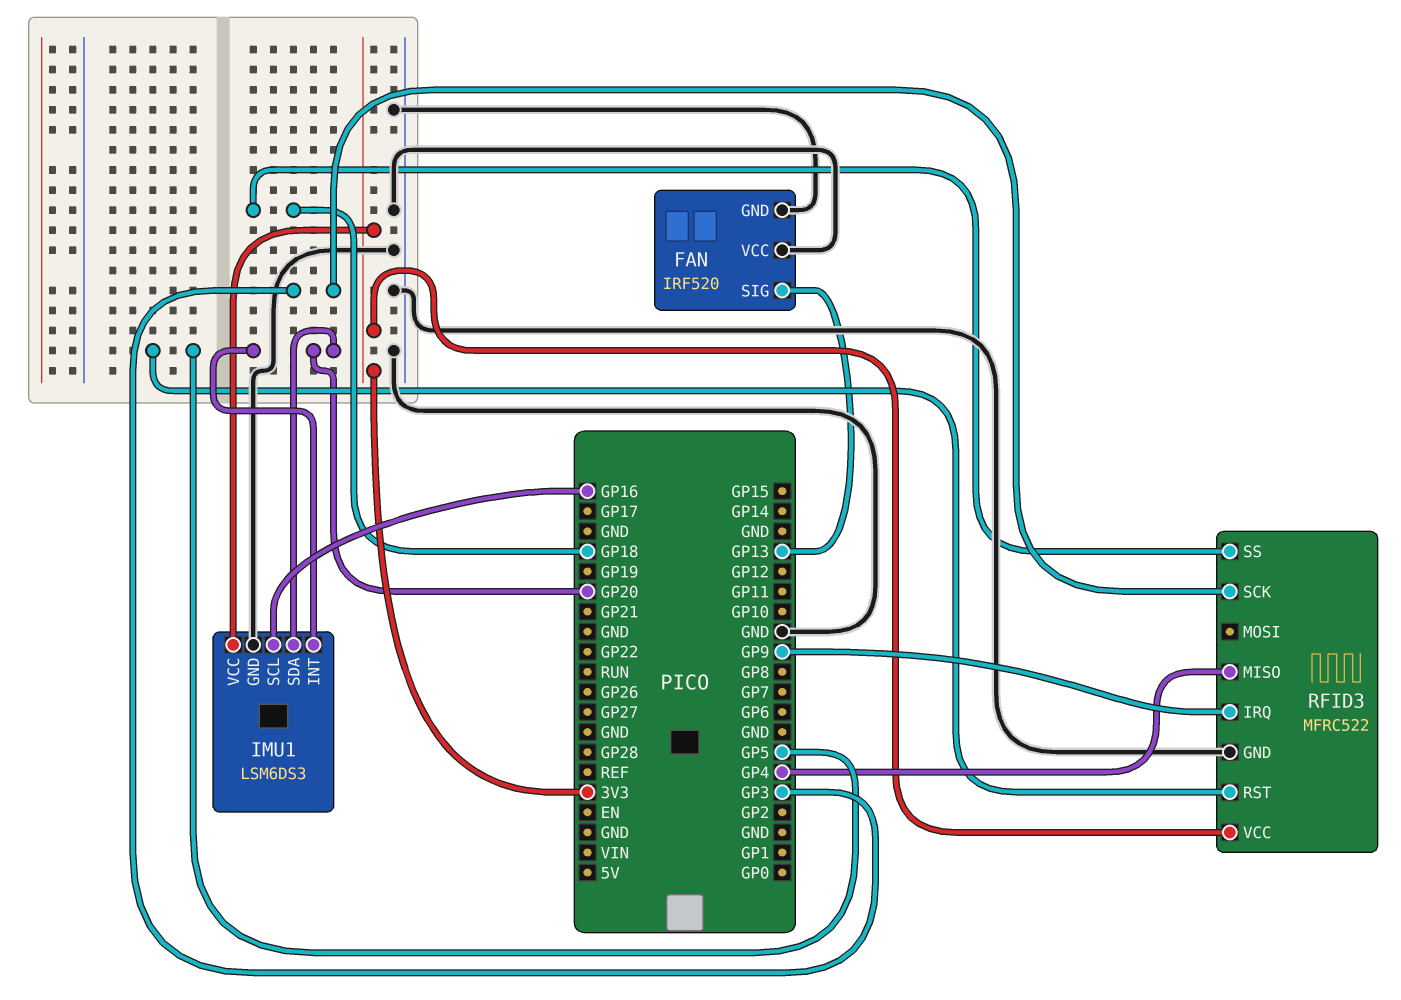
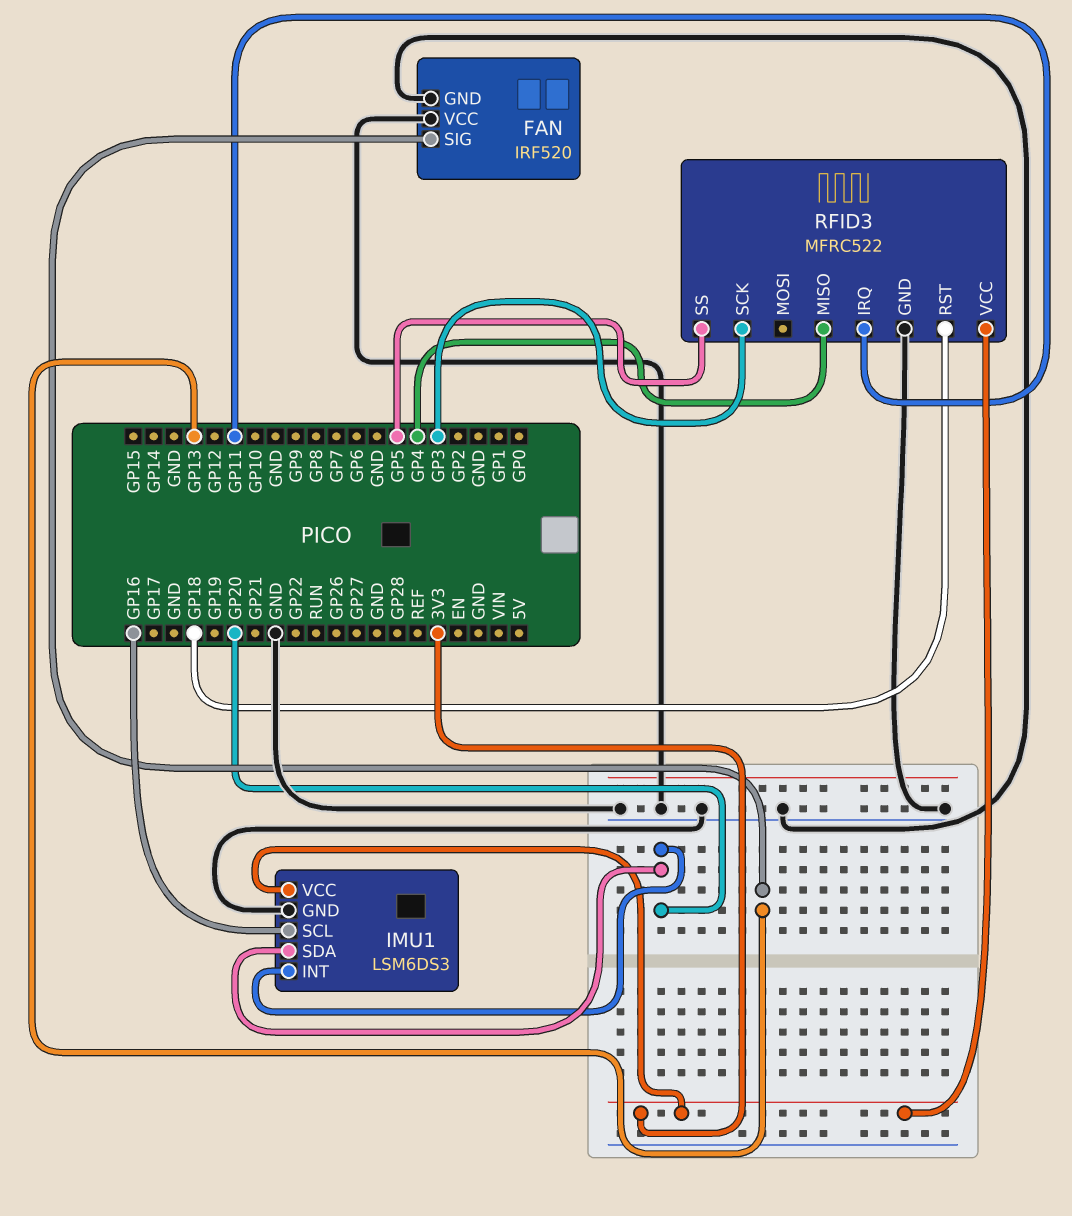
RFID3 pin IRQ: GP9 -> GP11
RFID3 pin RST: GP5 -> GP18
RFID3 pin SS: GP18 -> GP5

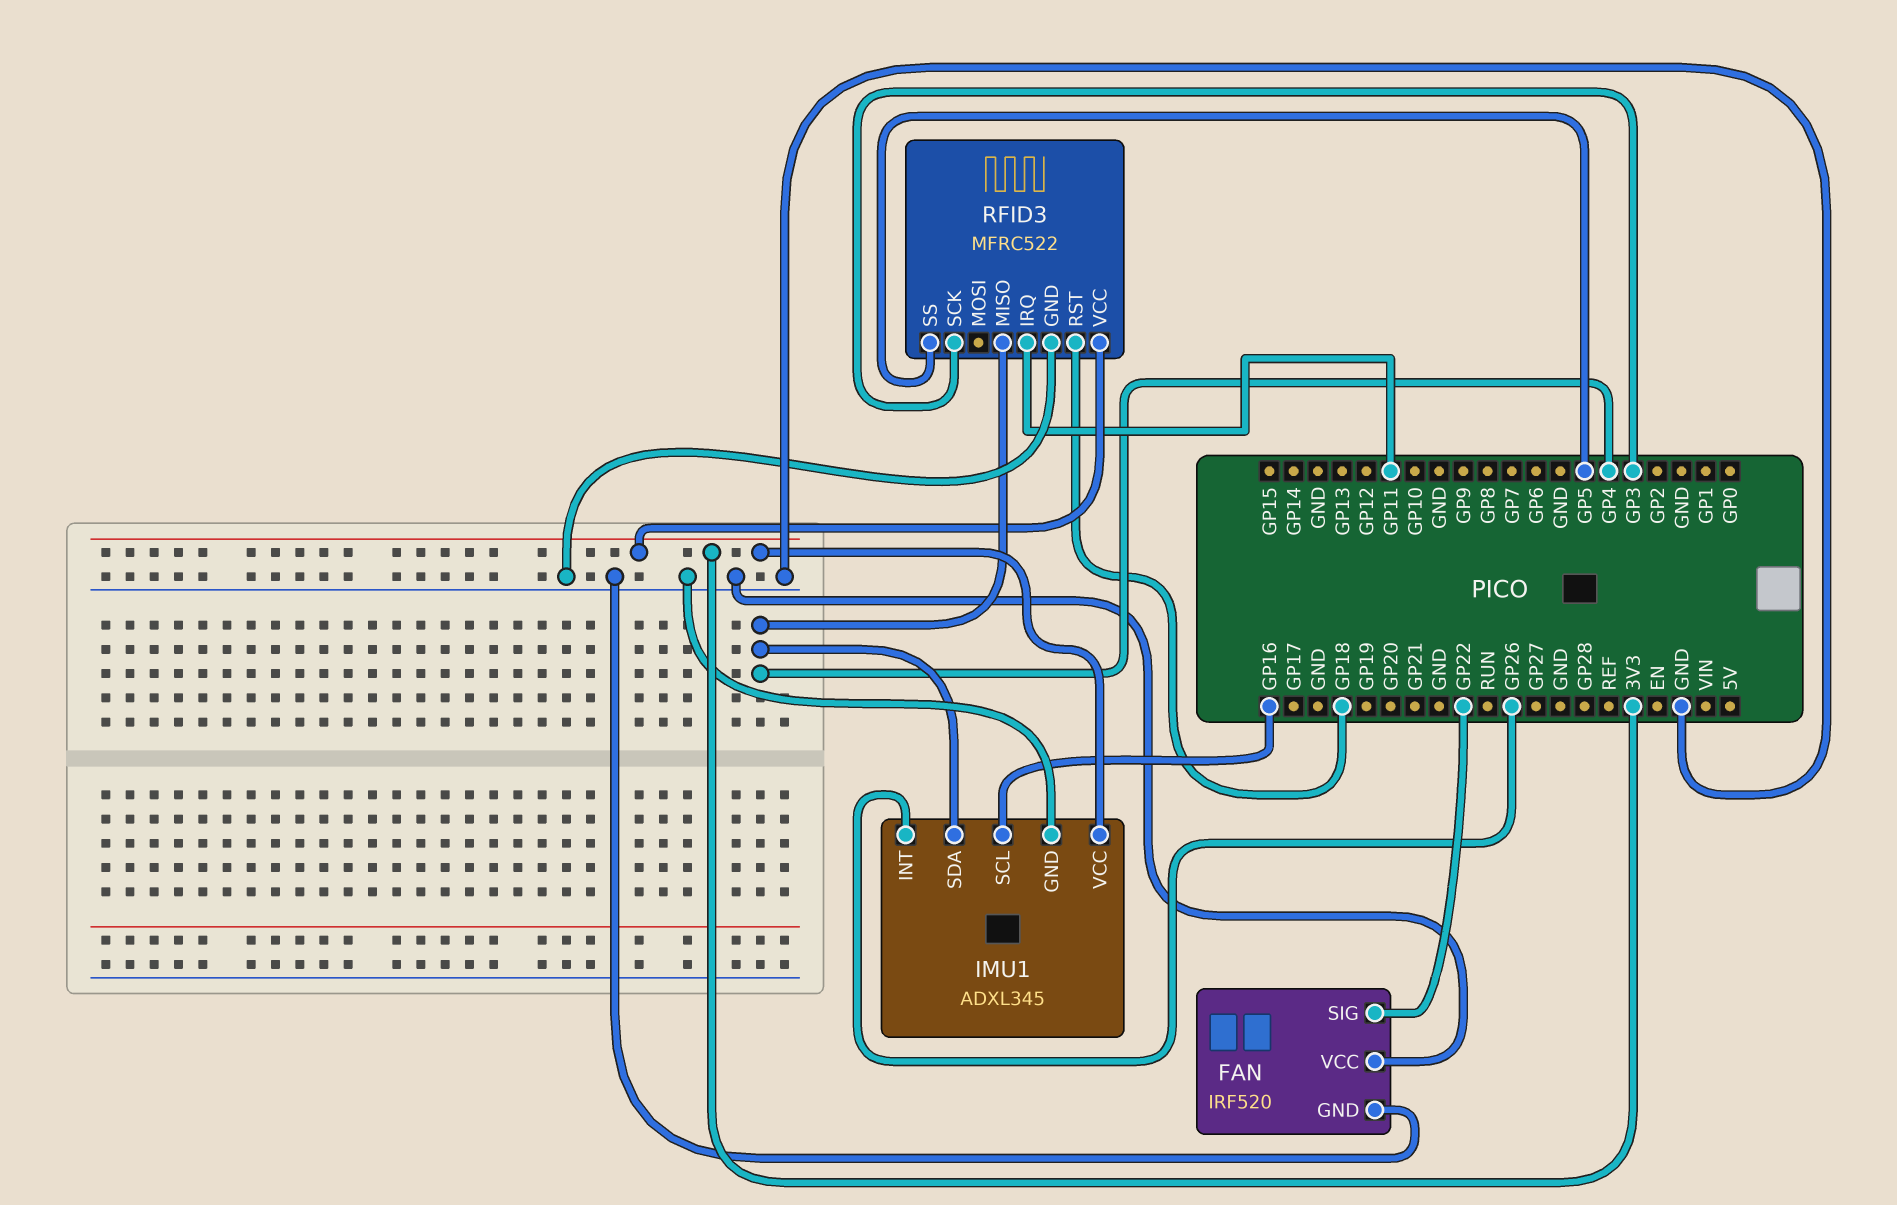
FAN pin SIG: GP13 -> GP22
IMU1: LSM6DS3 -> ADXL345
IMU1 pin INT: GP20 -> GP26
IMU1 pin SDA: GP20 -> GP4

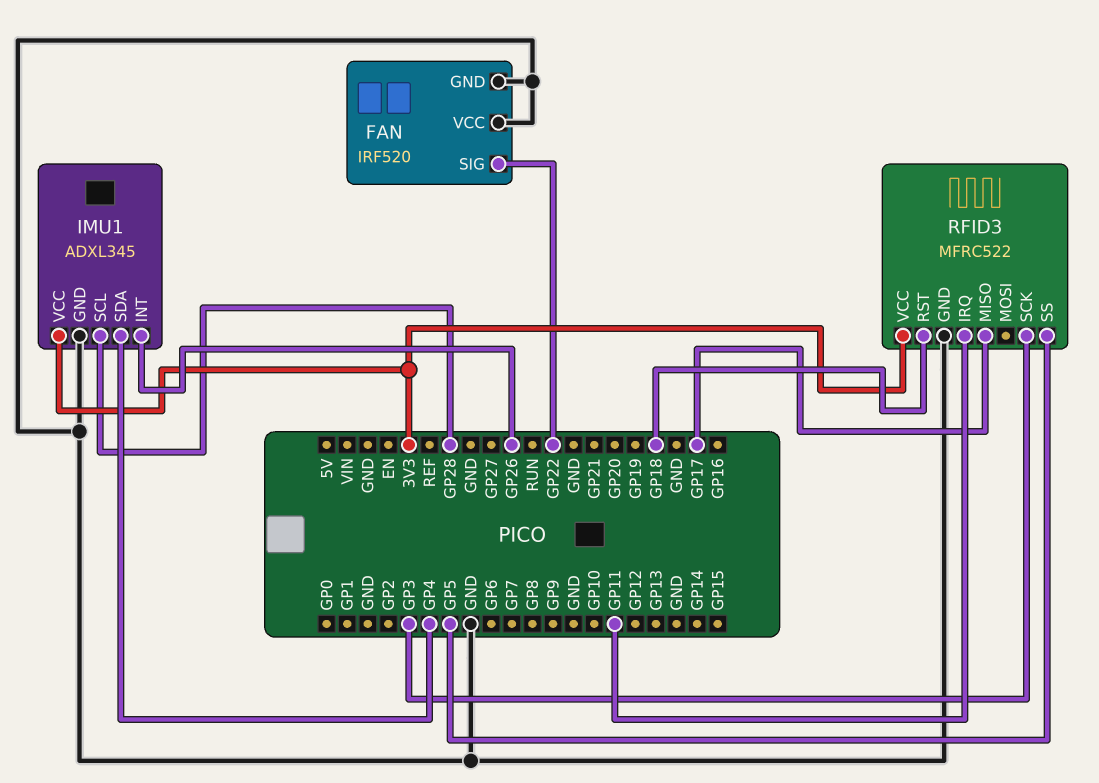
IMU1 pin SCL: GP16 -> GP28
RFID3 pin MISO: GP4 -> GP17

